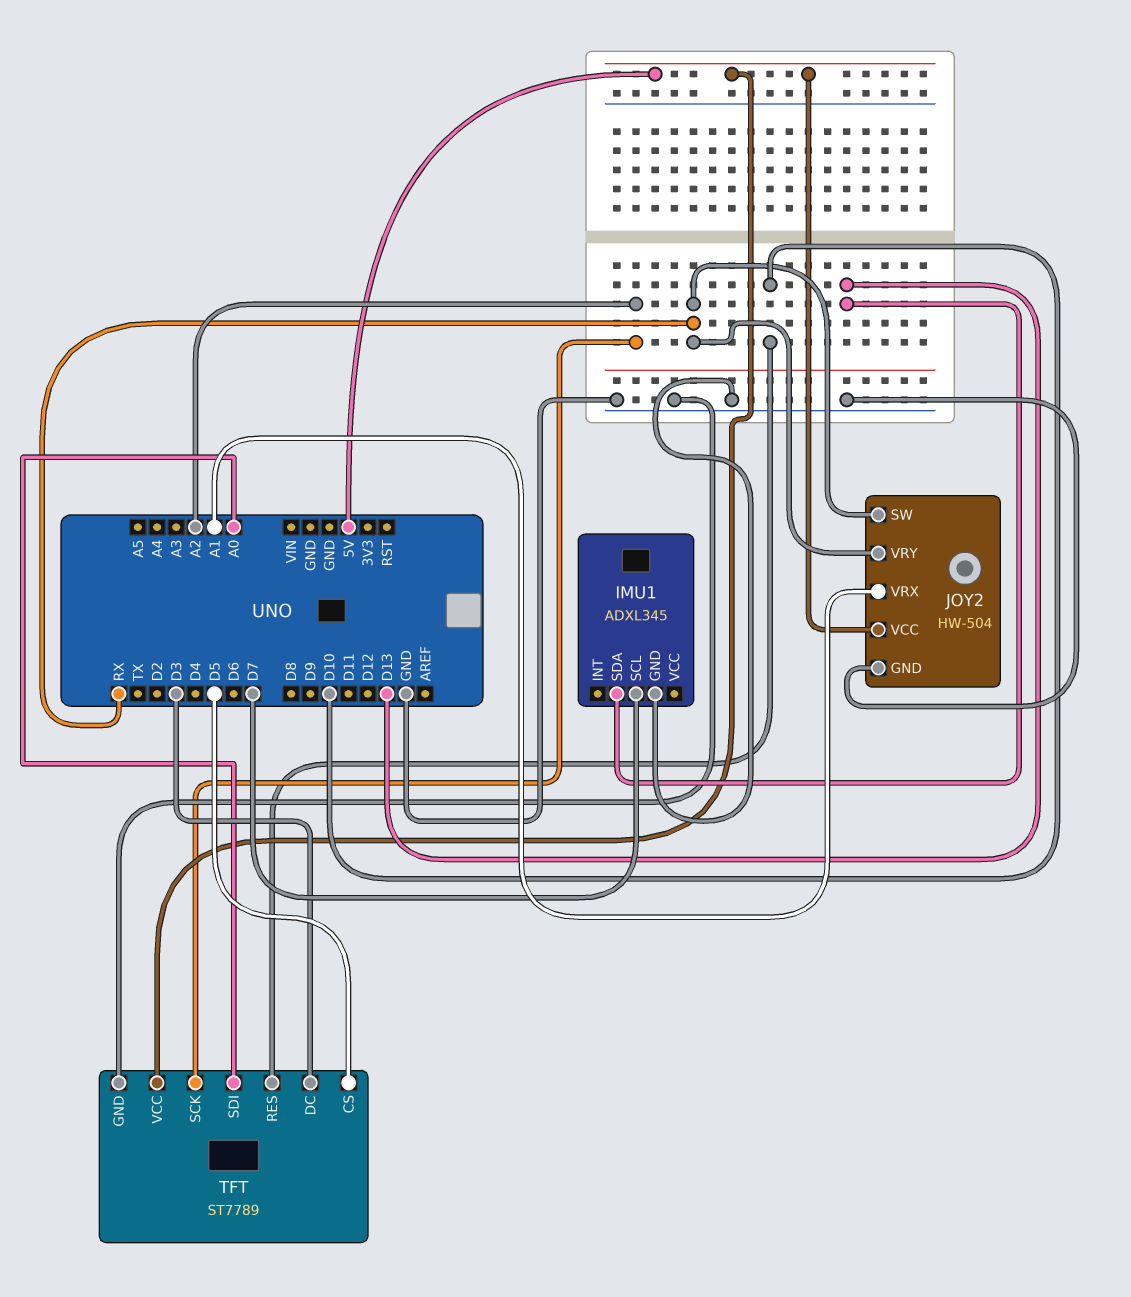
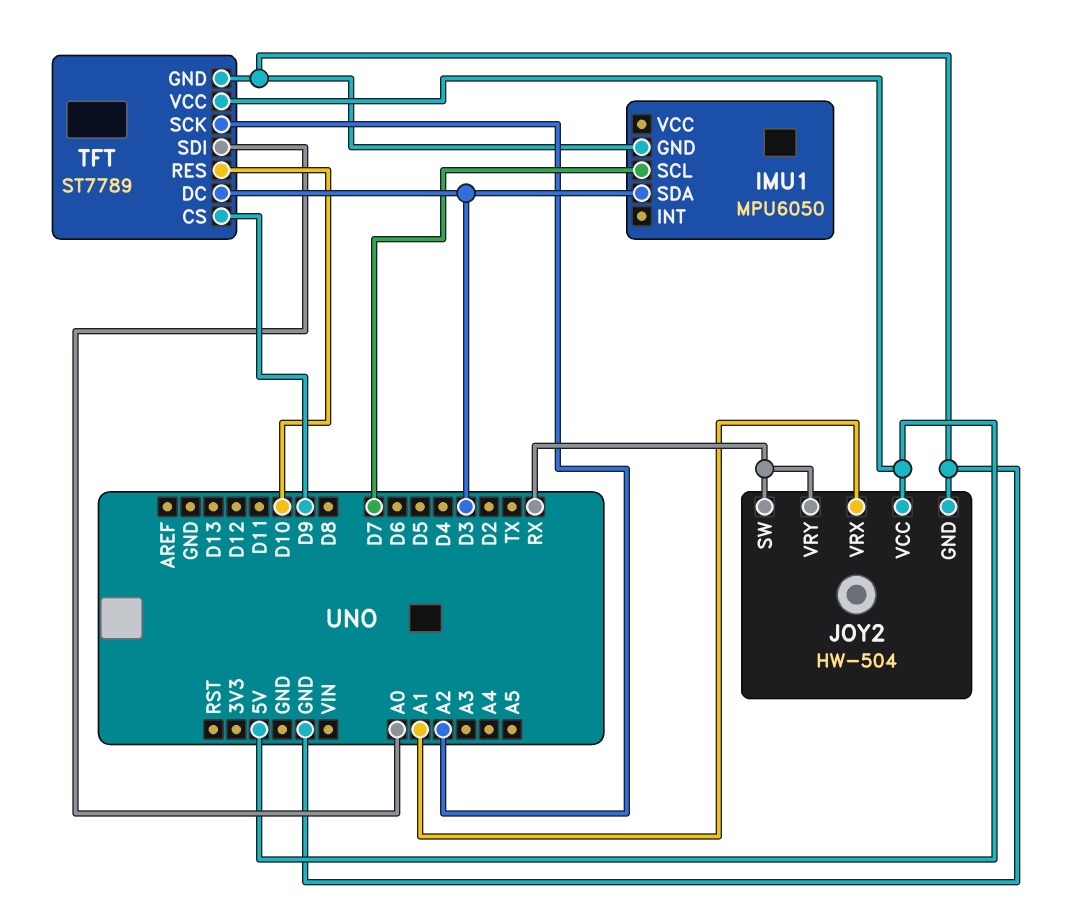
IMU1: ADXL345 -> MPU6050
IMU1 pin SDA: D13 -> D3
TFT pin CS: D5 -> D9

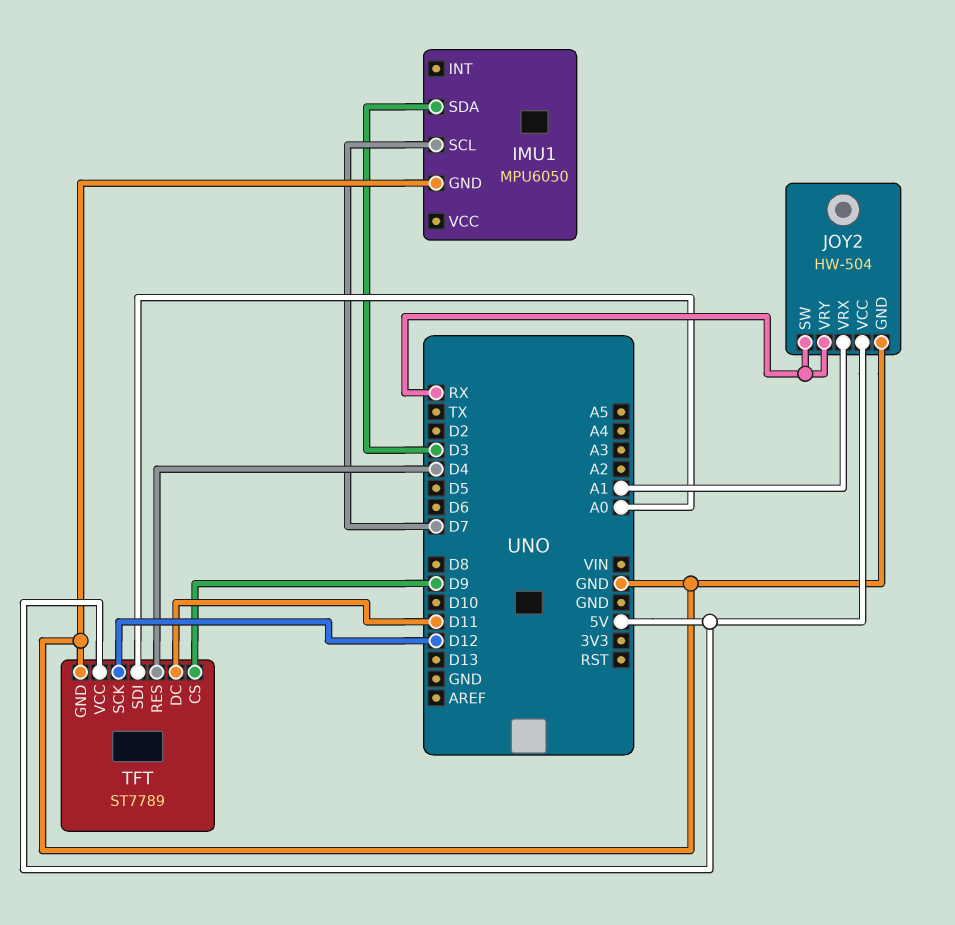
TFT pin DC: D3 -> D11
TFT pin RES: D10 -> D4
TFT pin SCK: A2 -> D12

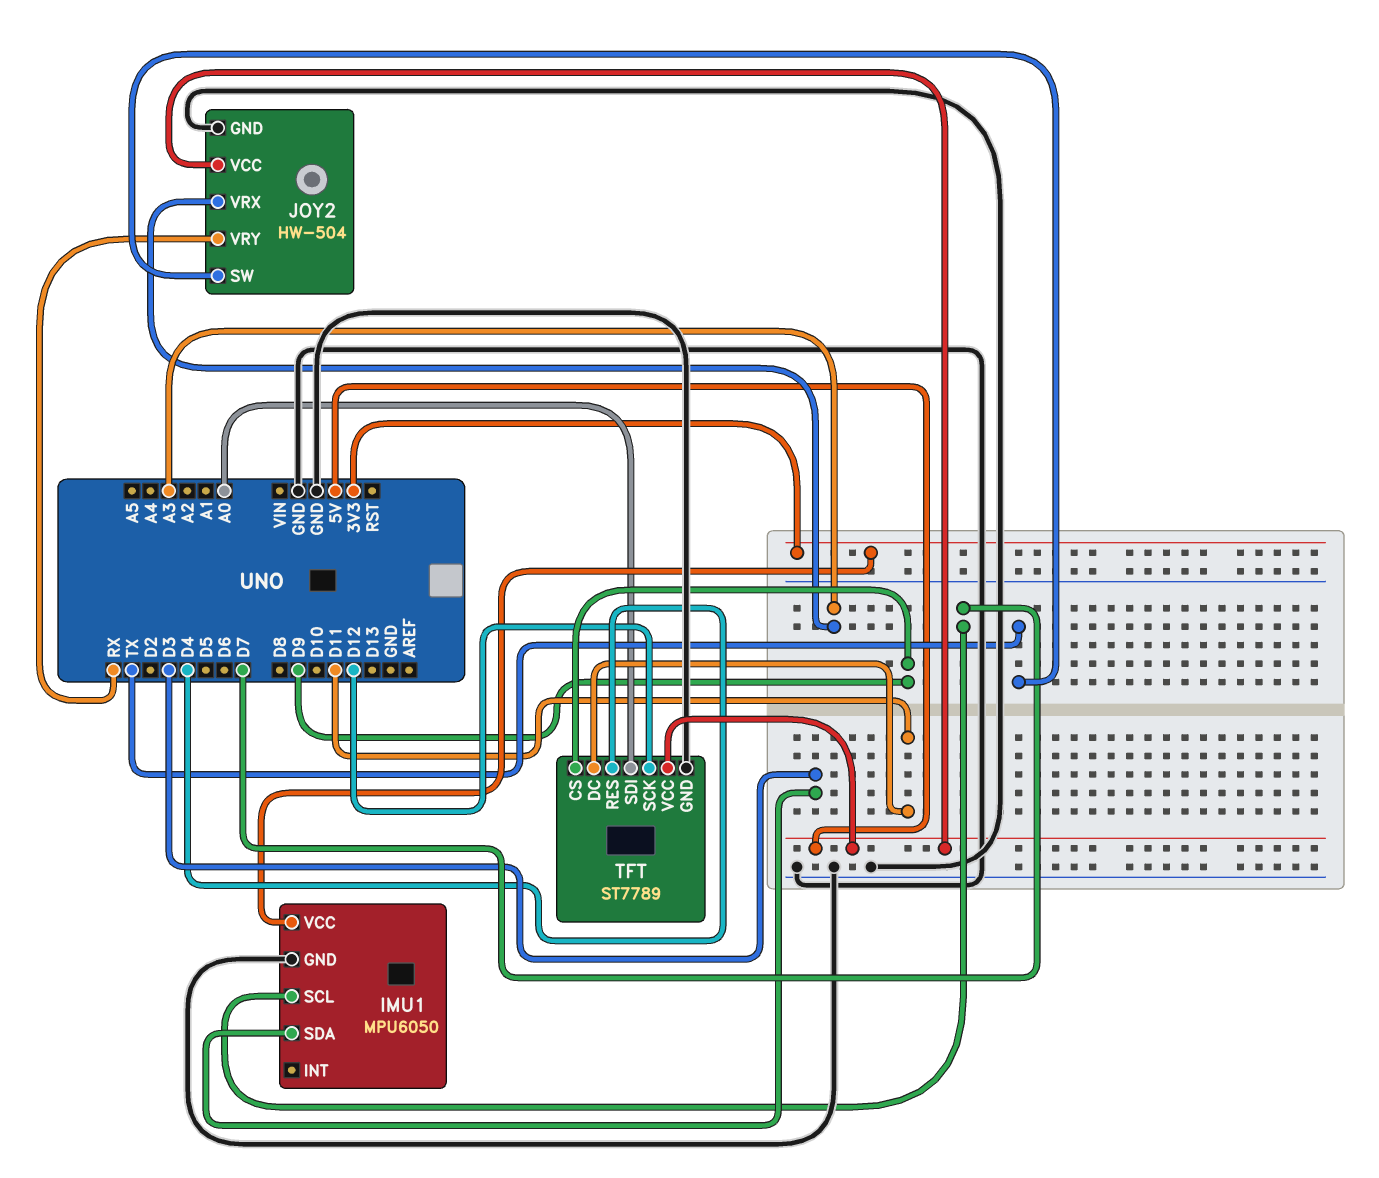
IMU1 pin VCC: none -> 3V3
JOY2 pin SW: RX -> TX
JOY2 pin VRX: A1 -> A3

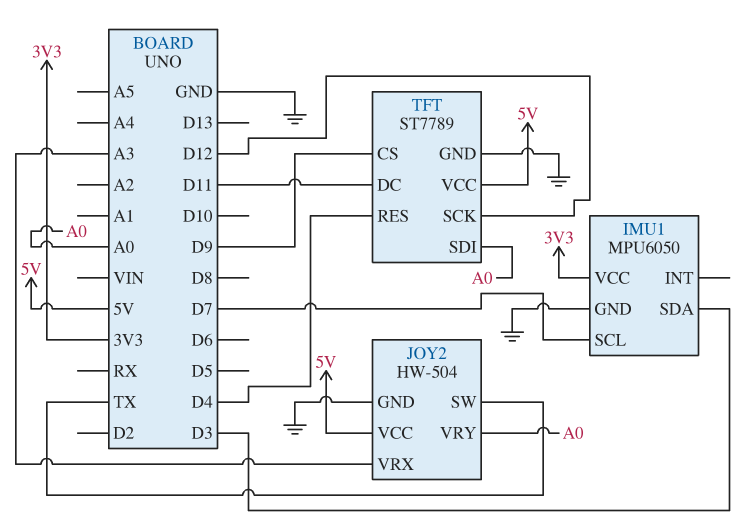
JOY2 pin VRY: RX -> A0

